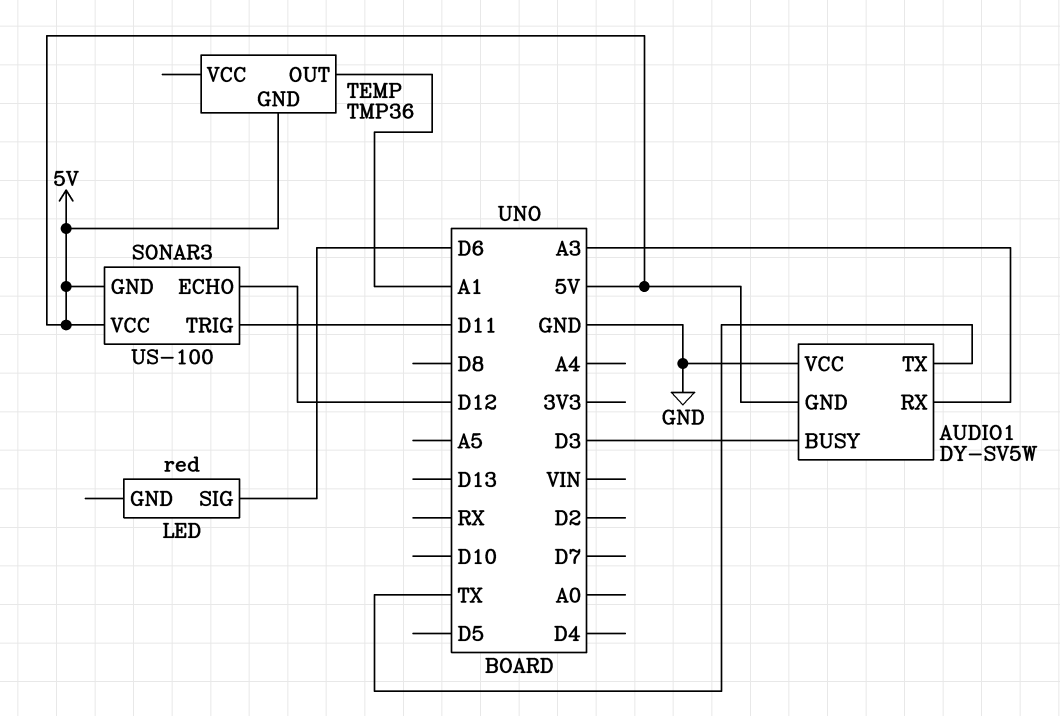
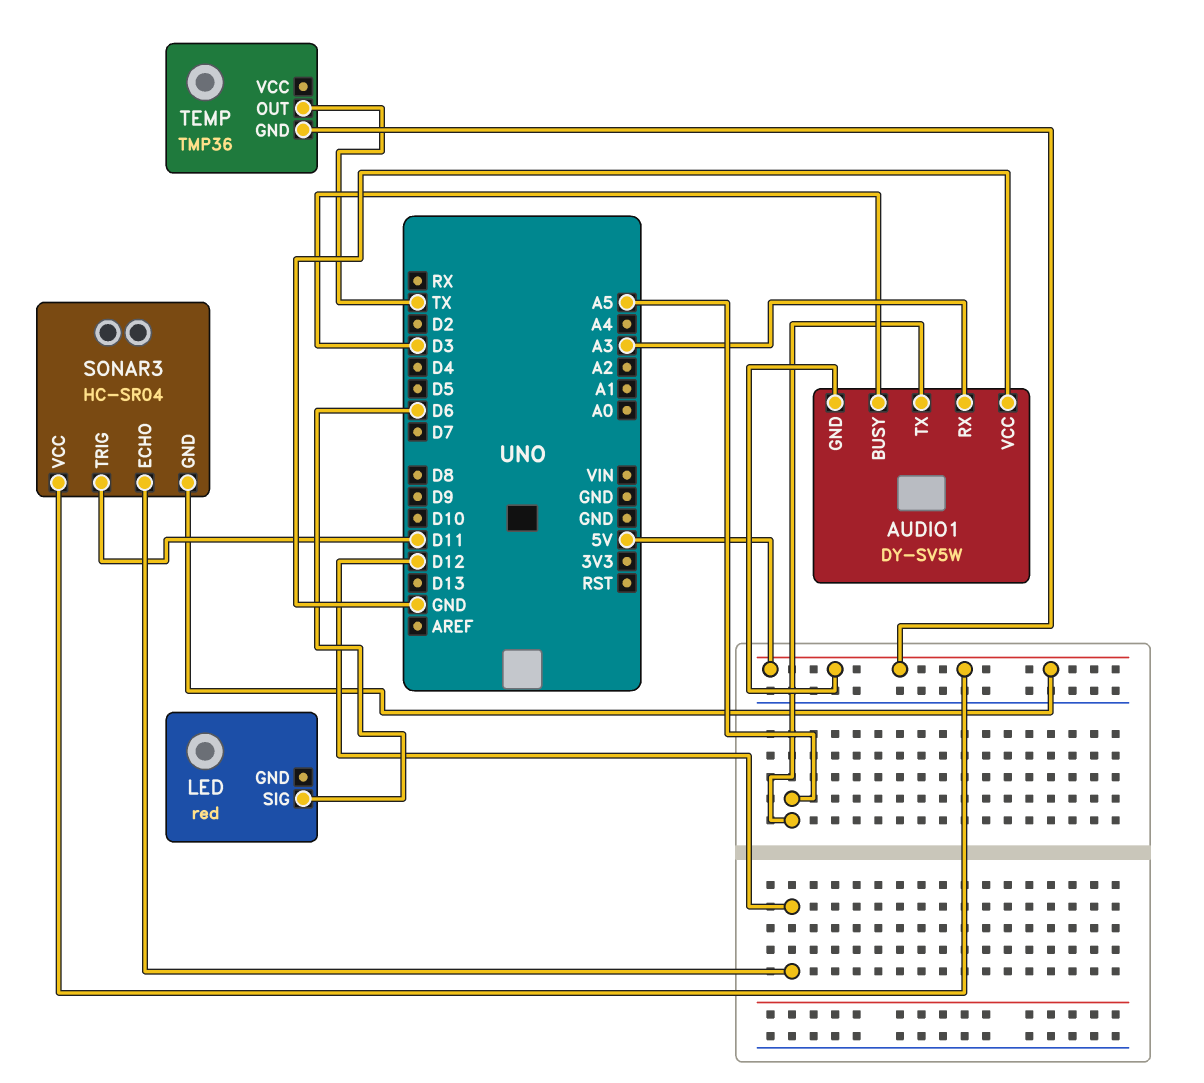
AUDIO1 pin TX: TX -> A5
SONAR3: US-100 -> HC-SR04
TEMP pin OUT: A1 -> TX

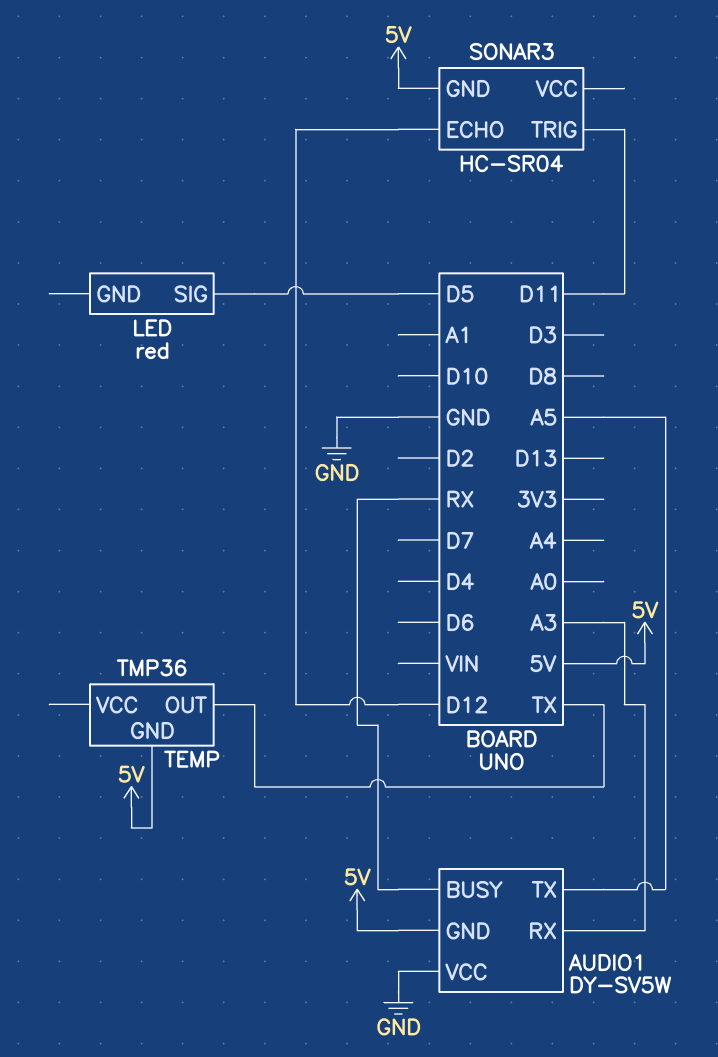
AUDIO1 pin BUSY: D3 -> RX
LED pin SIG: D6 -> D5
SONAR3 pin VCC: 5V -> none

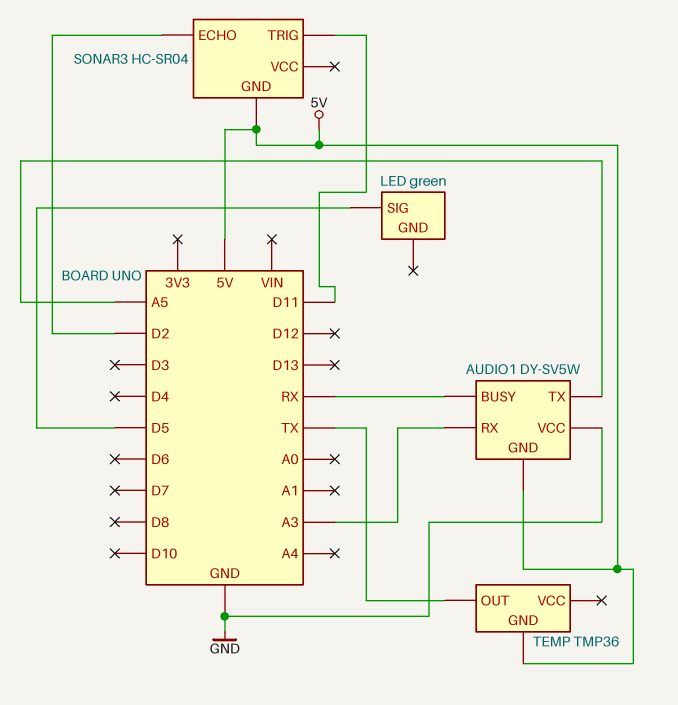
LED: red -> green
SONAR3 pin ECHO: D12 -> D2

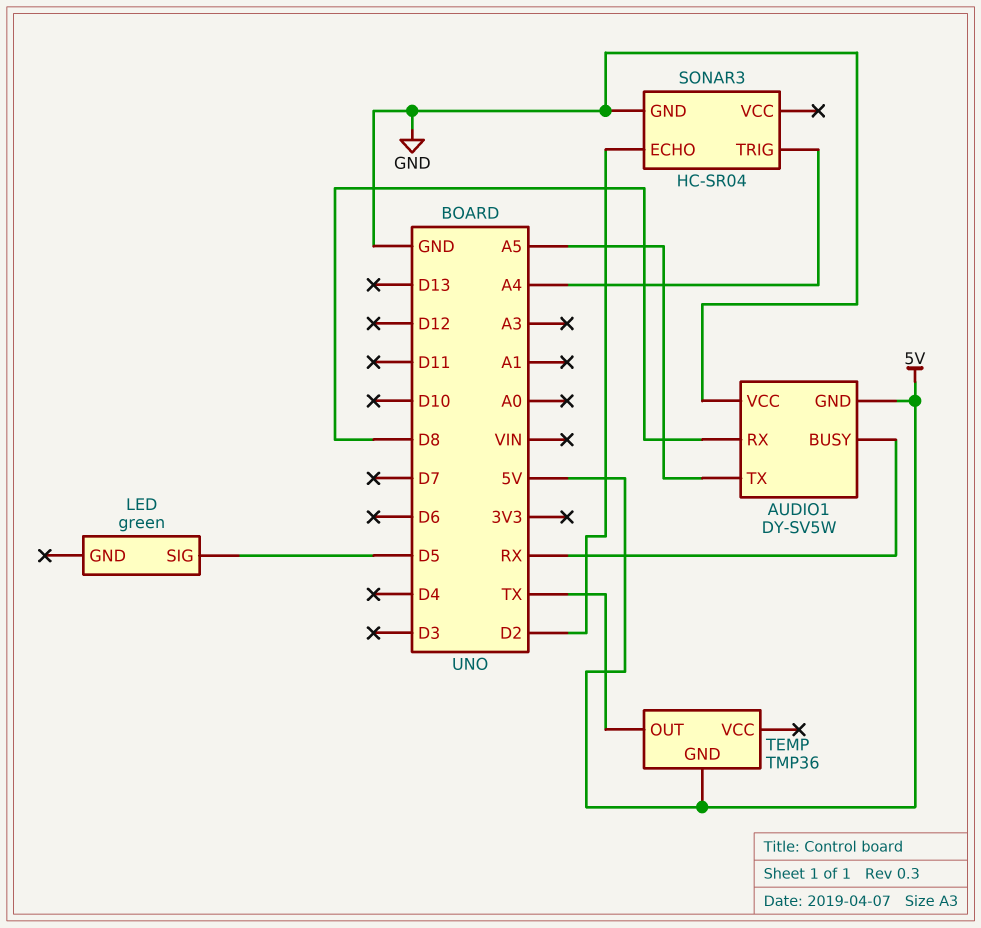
AUDIO1 pin RX: A3 -> D8
SONAR3 pin GND: 5V -> GND
SONAR3 pin TRIG: D11 -> A4

